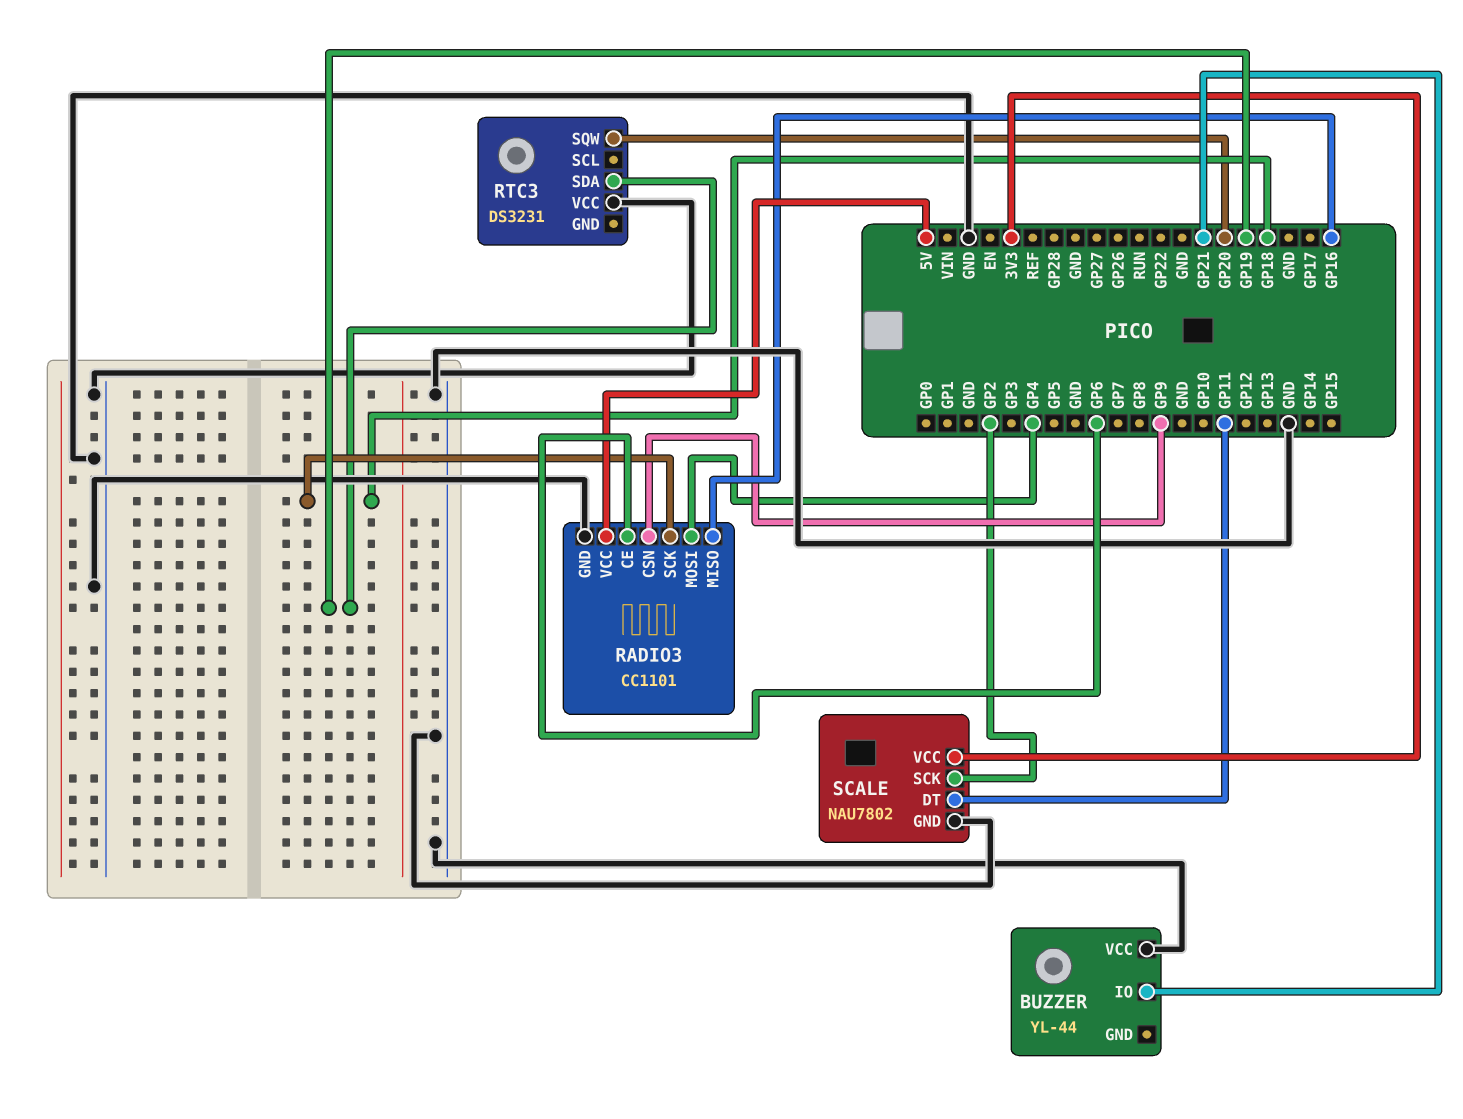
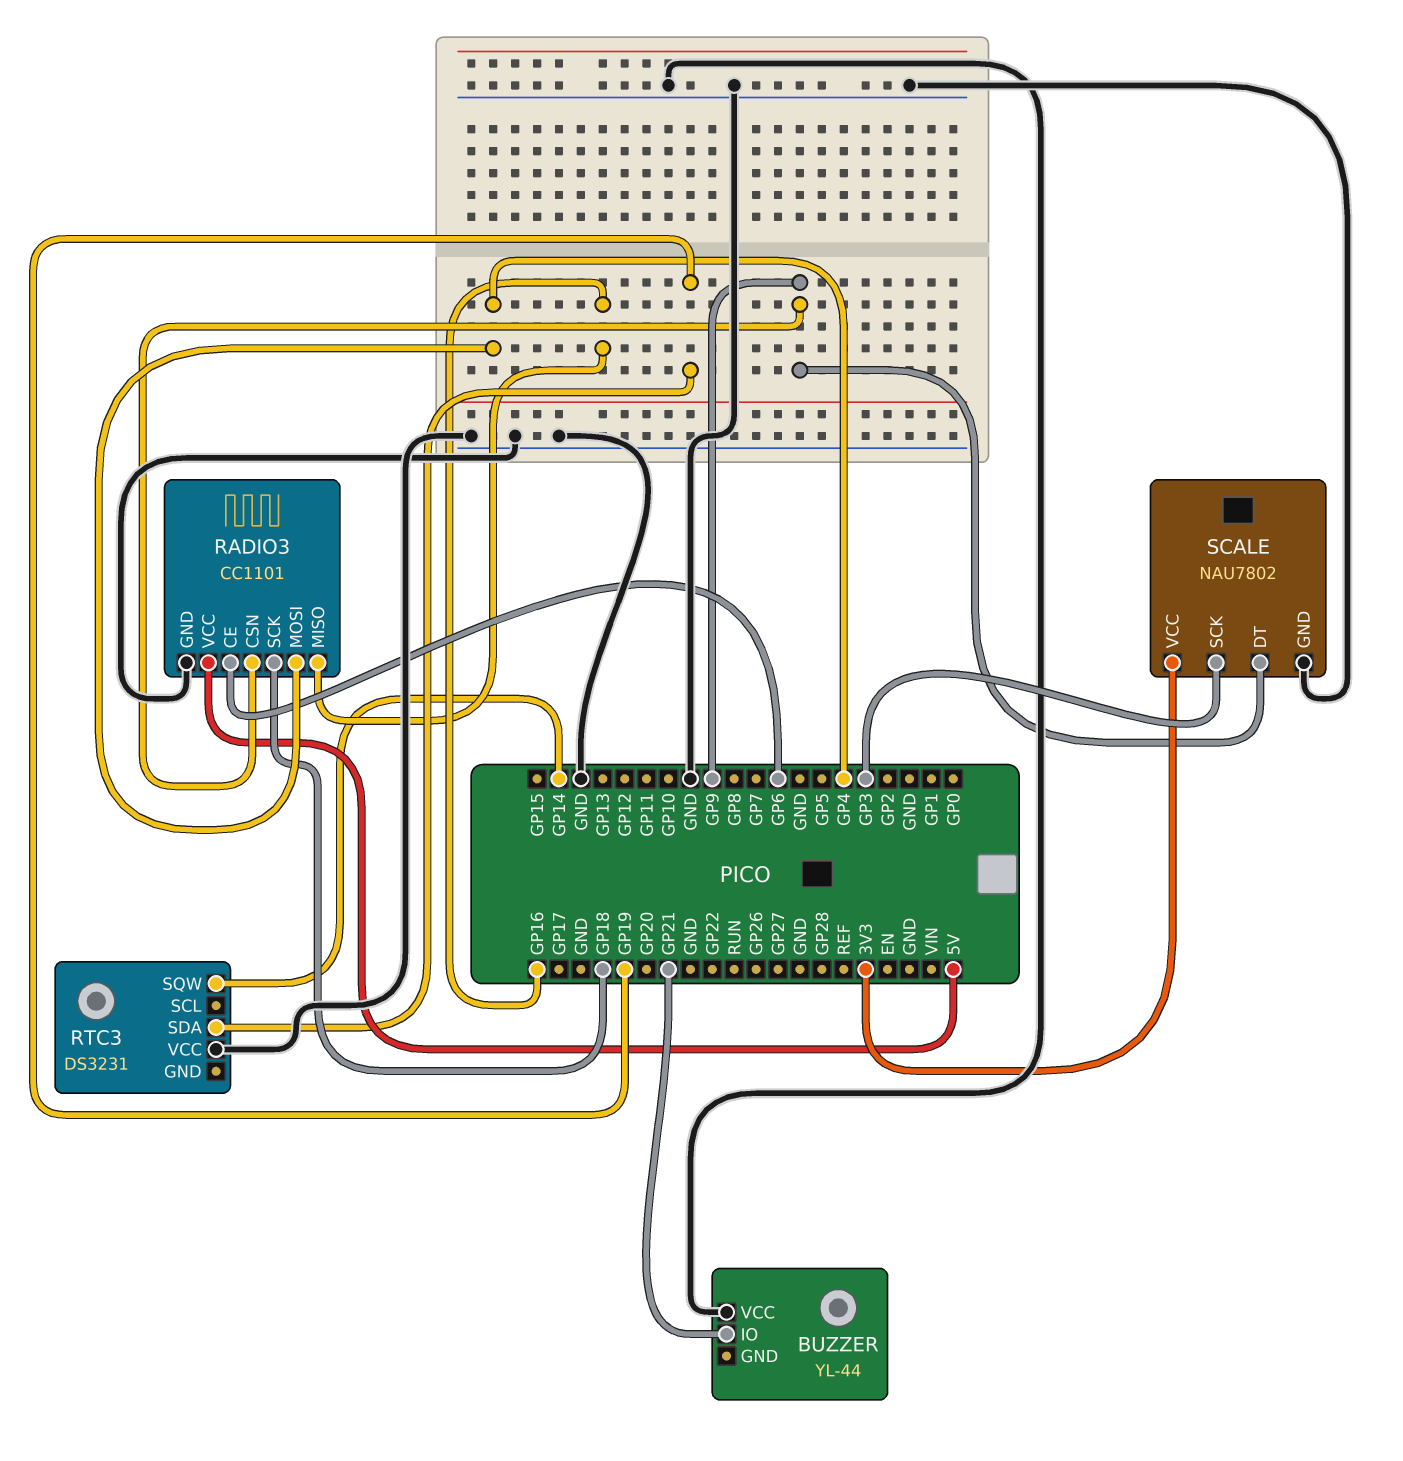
RTC3 pin SQW: GP20 -> GP14
SCALE pin DT: GP11 -> GP9
SCALE pin SCK: GP2 -> GP3

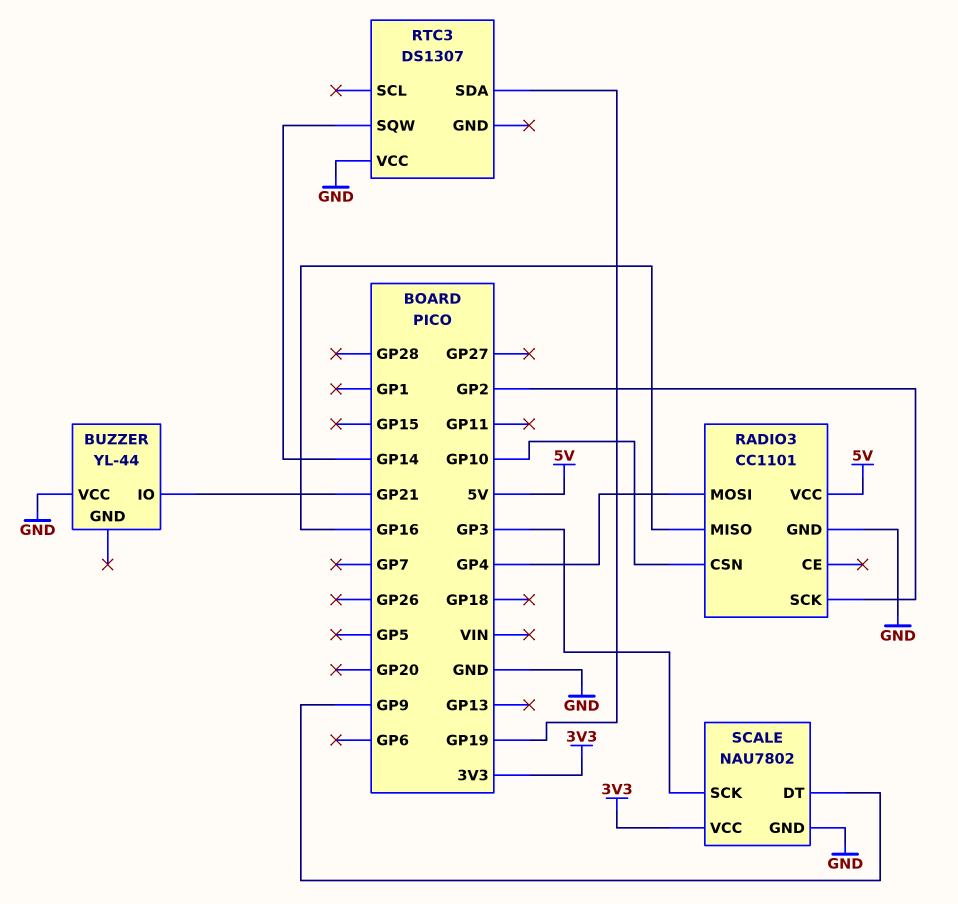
RADIO3 pin CE: GP6 -> none
RADIO3 pin CSN: GP9 -> GP10
RADIO3 pin SCK: GP18 -> GP2
RTC3: DS3231 -> DS1307

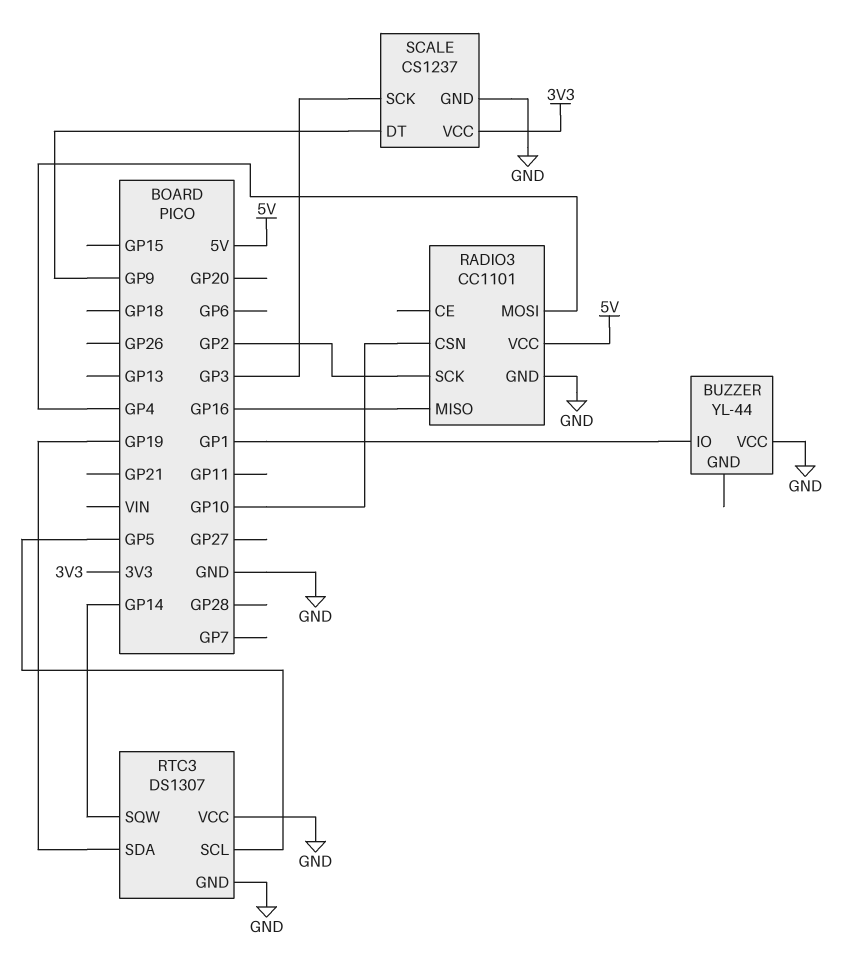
BUZZER pin IO: GP21 -> GP1
RTC3 pin GND: none -> GND
RTC3 pin SCL: none -> GP5
SCALE: NAU7802 -> CS1237

